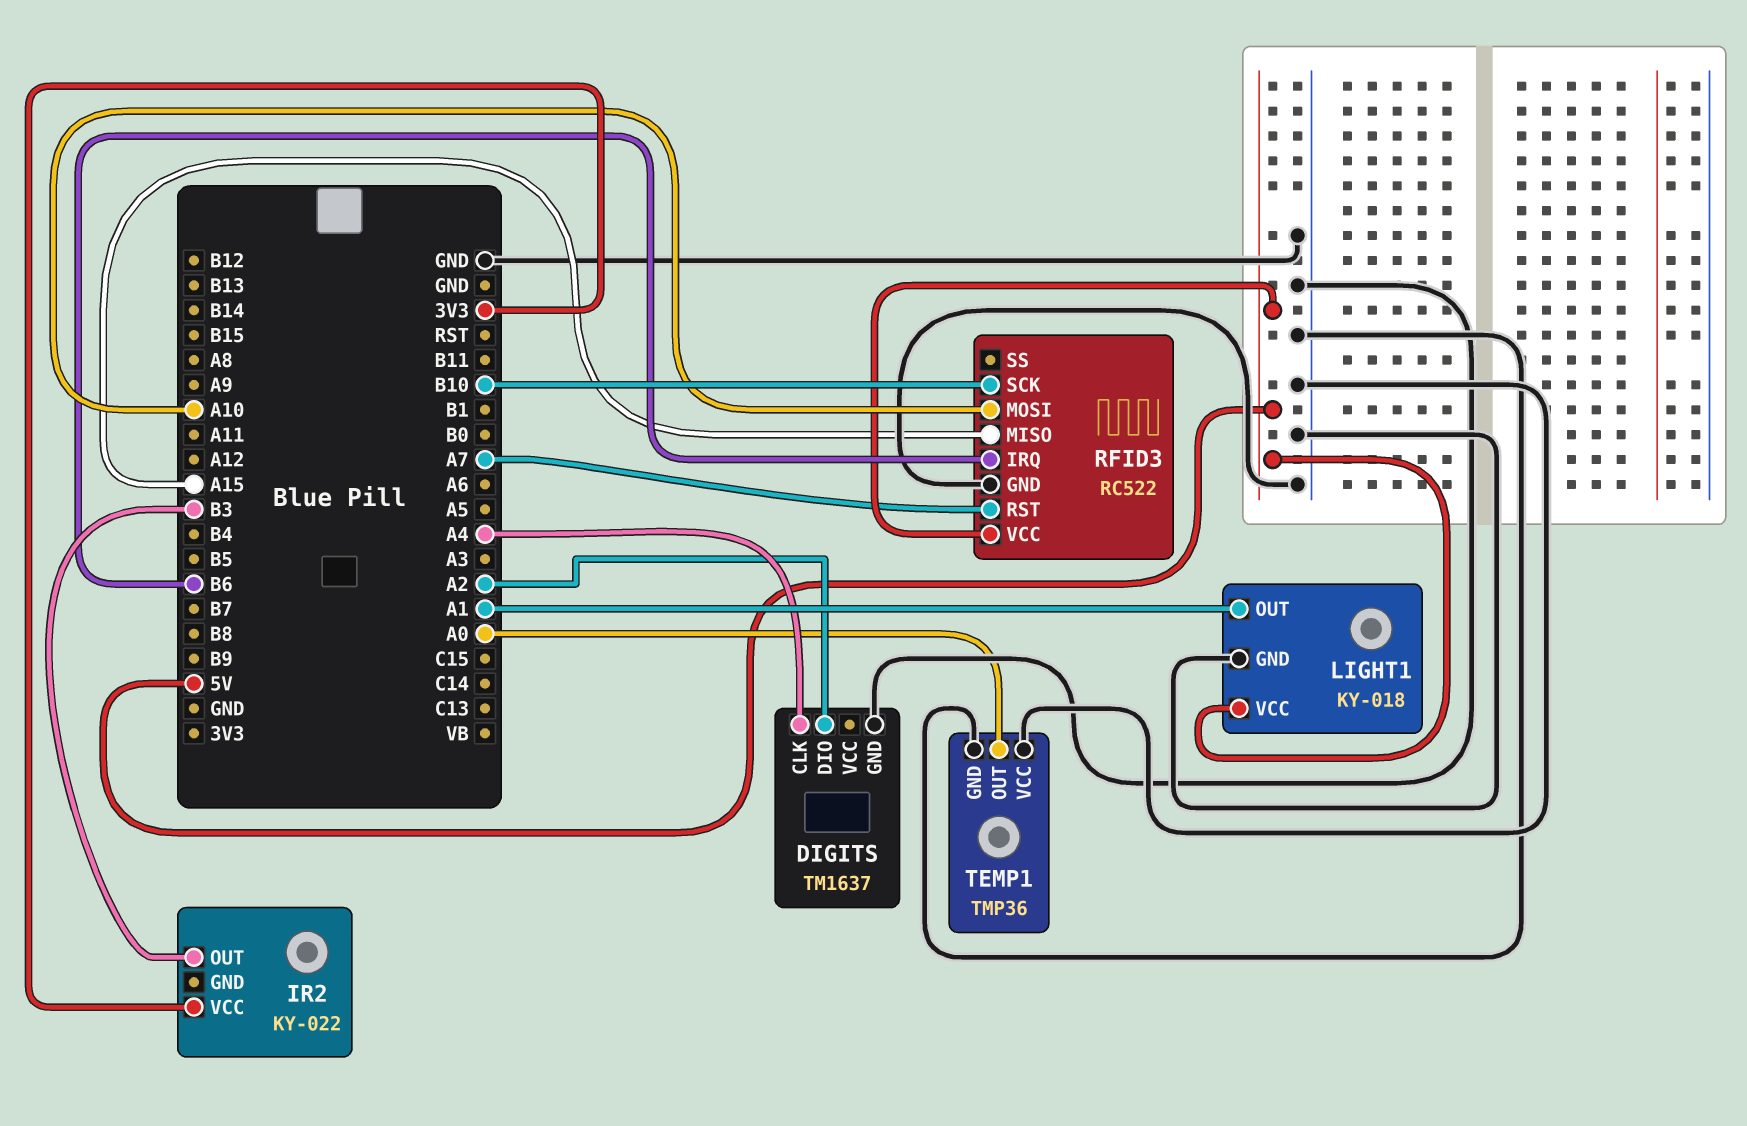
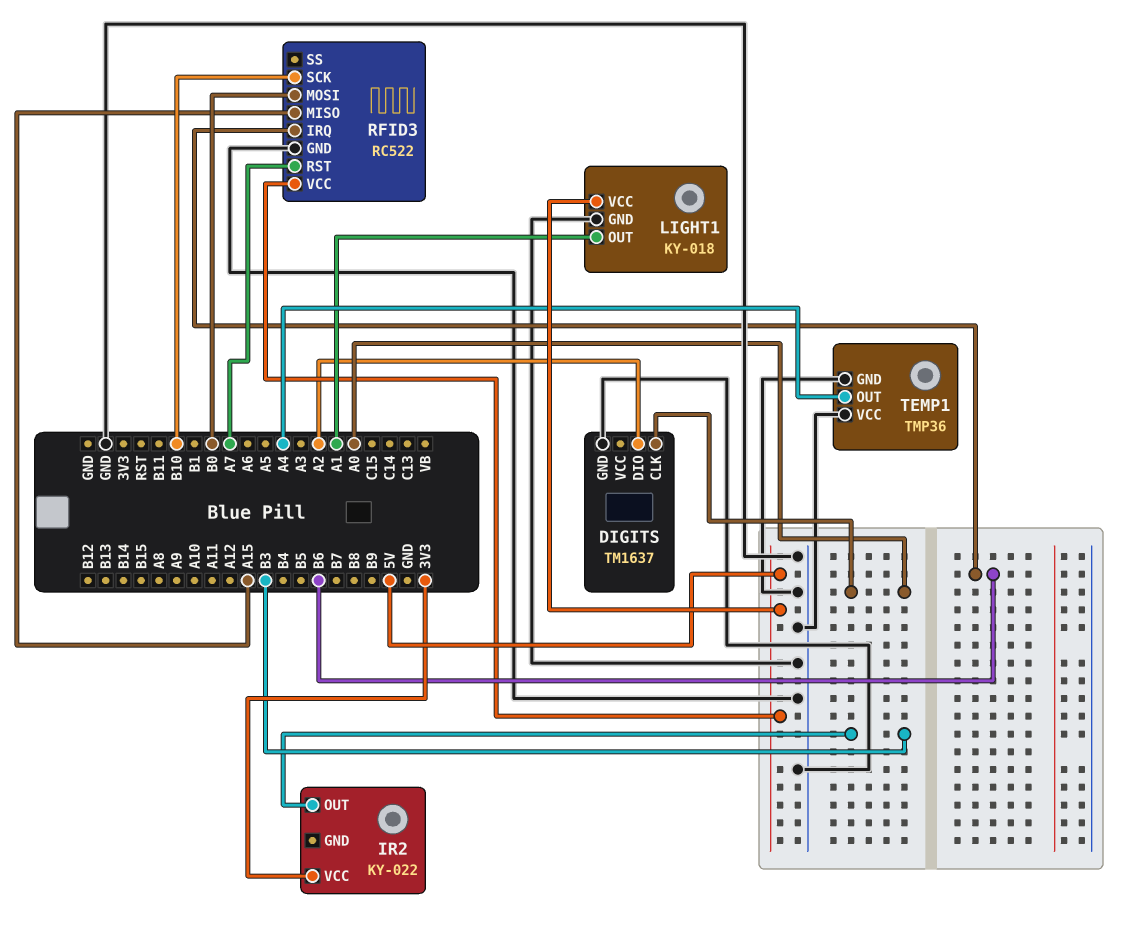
DIGITS pin CLK: A4 -> A0
RFID3 pin MOSI: A10 -> B0
TEMP1 pin OUT: A0 -> A4

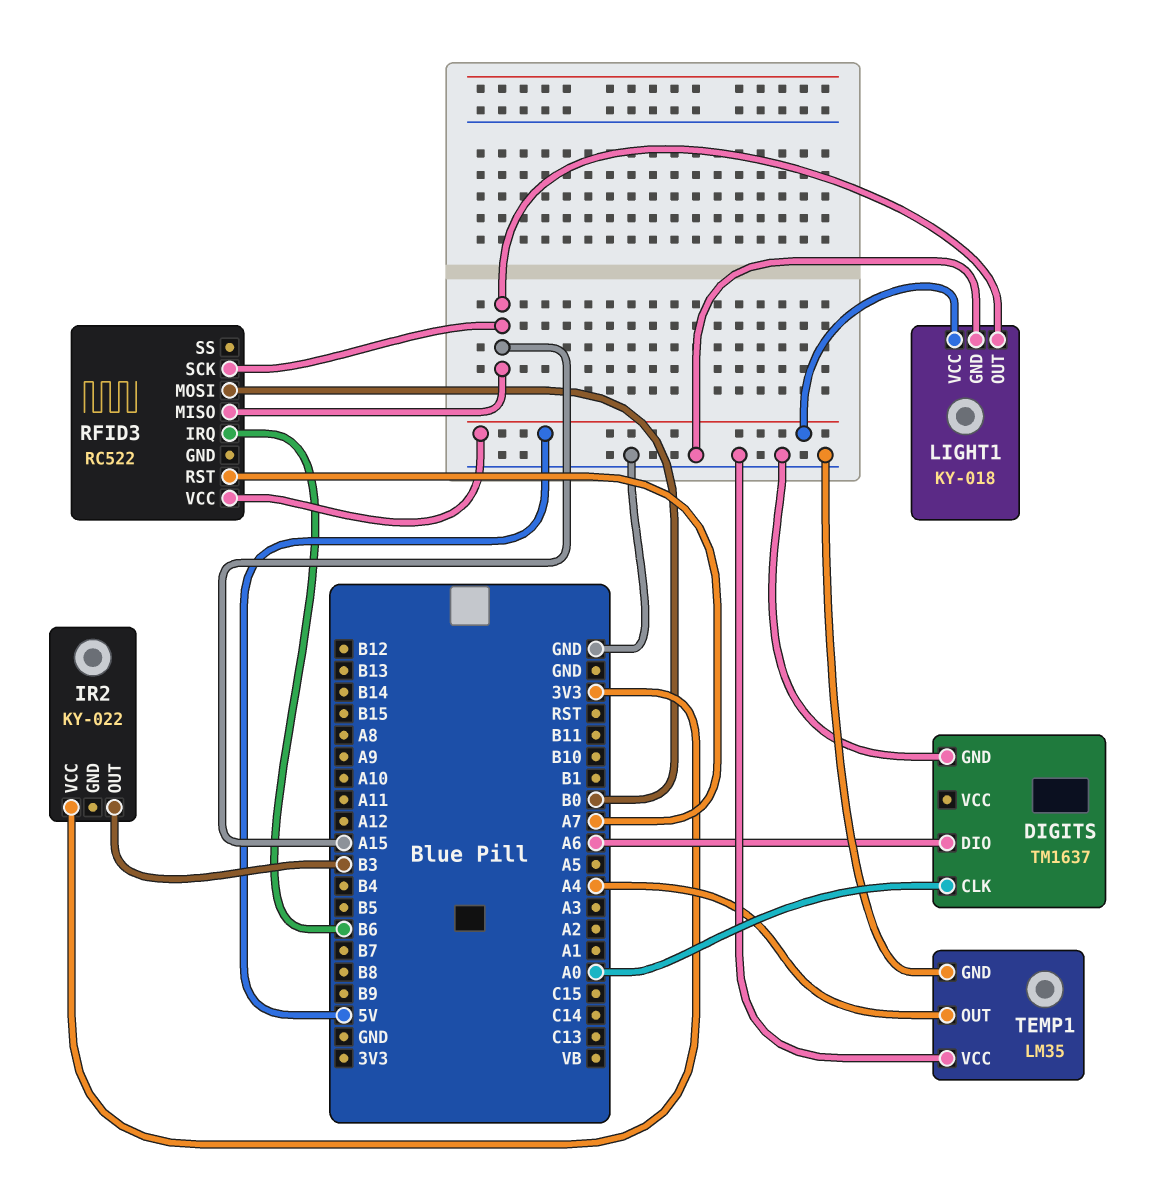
DIGITS pin DIO: A2 -> A6
LIGHT1 pin OUT: A1 -> A15
RFID3 pin GND: GND -> none
RFID3 pin SCK: B10 -> A15
TEMP1: TMP36 -> LM35

